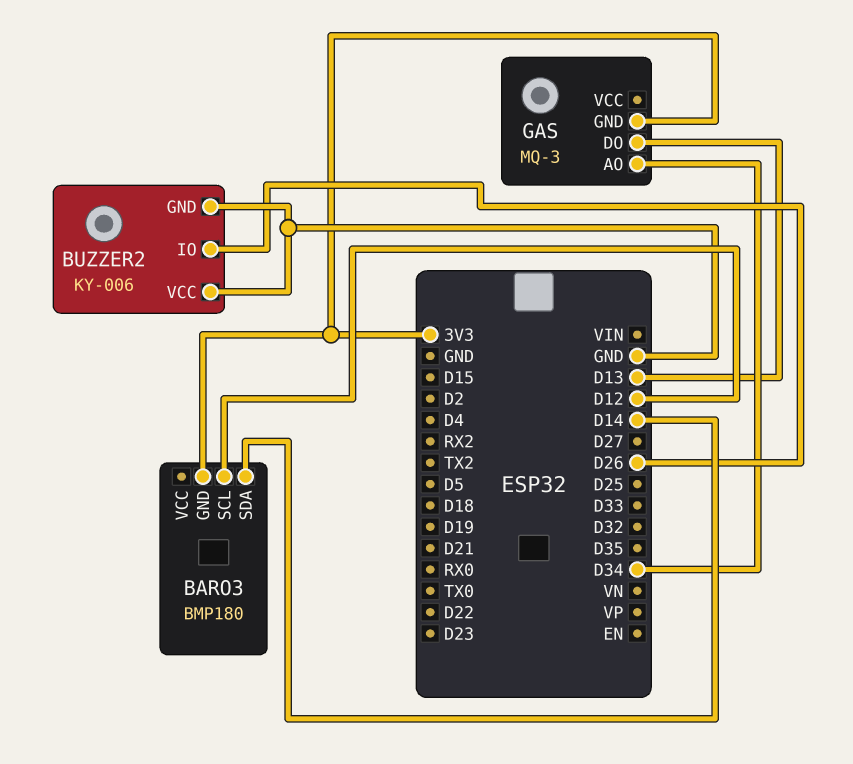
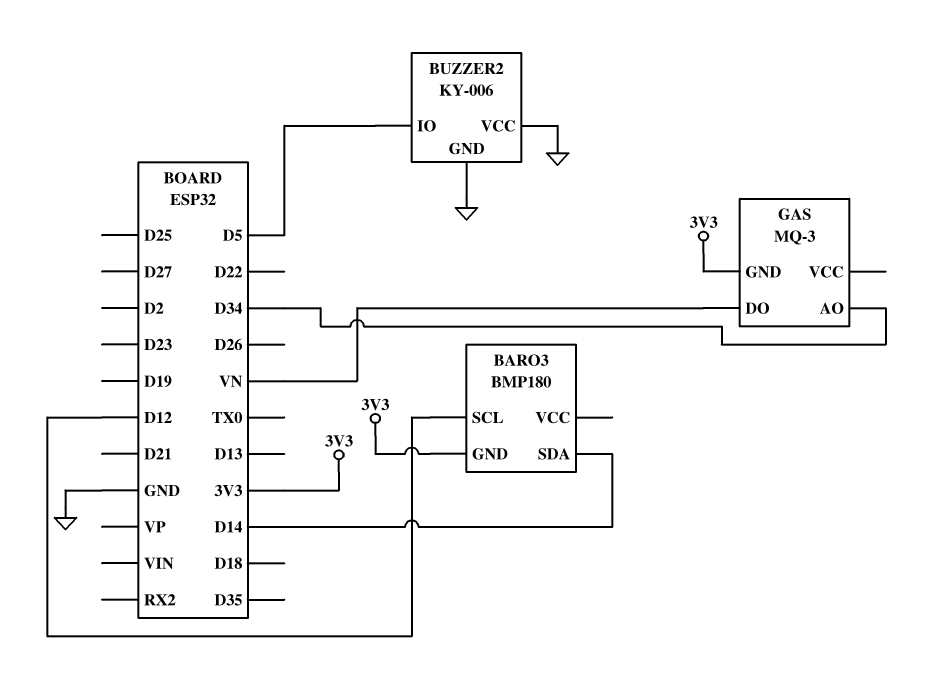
BUZZER2 pin IO: D26 -> D5
GAS pin DO: D13 -> VN

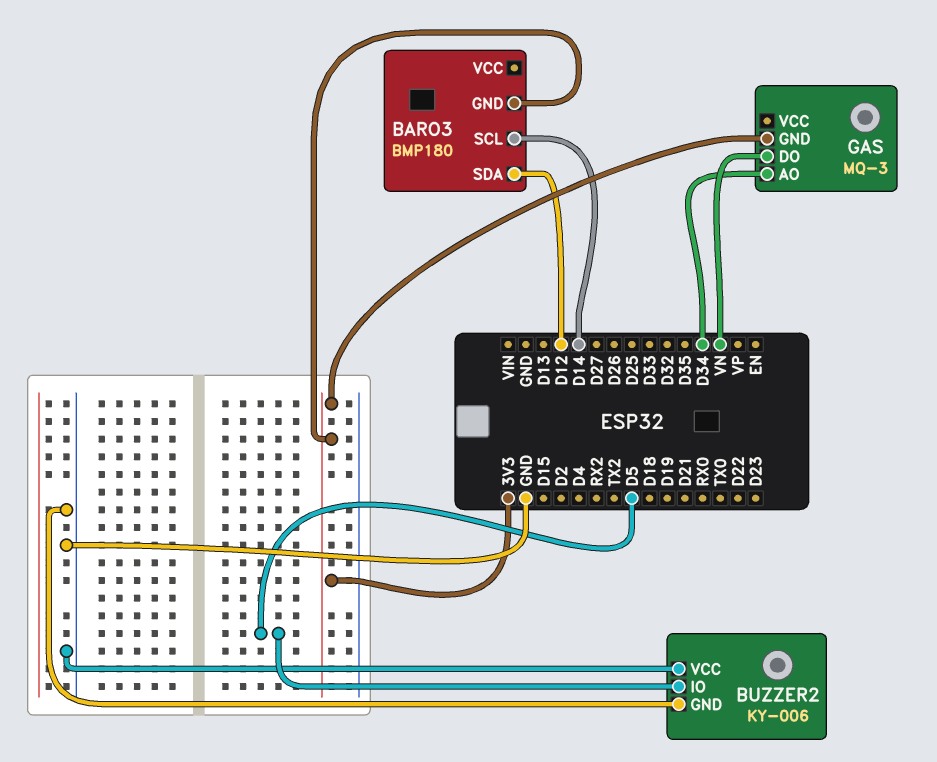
BARO3 pin SCL: D12 -> D14
BARO3 pin SDA: D14 -> D12

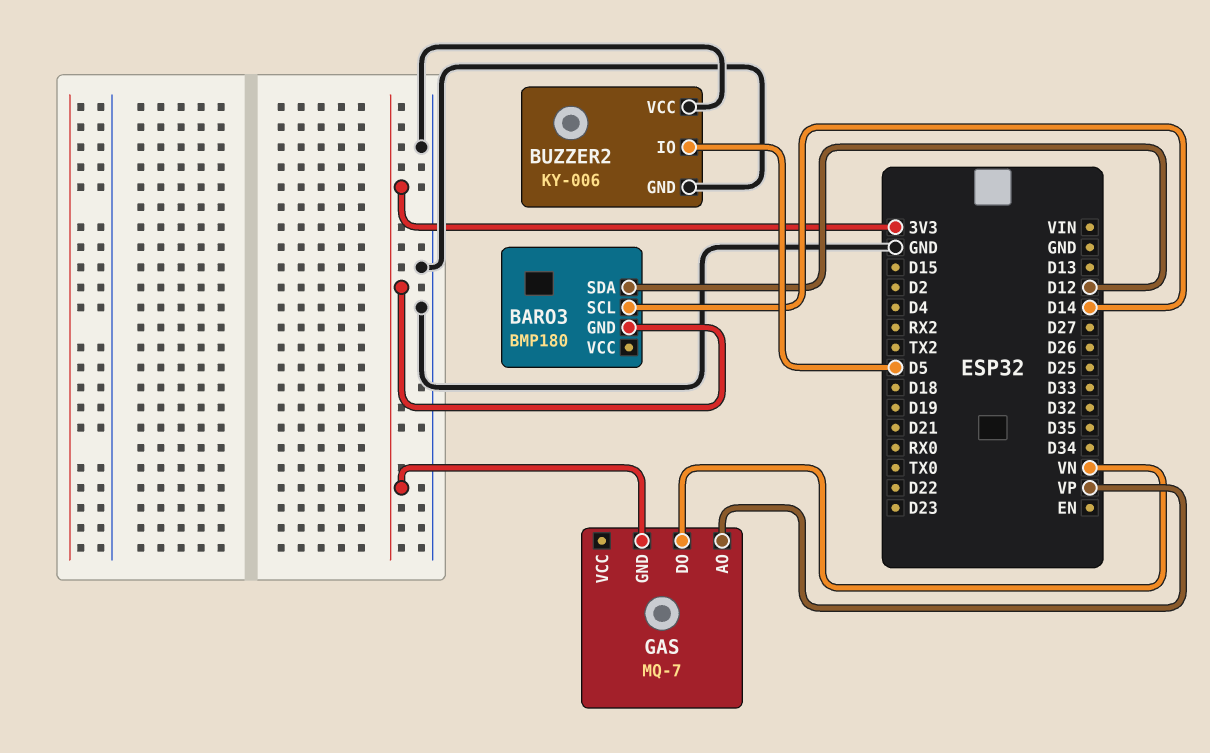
GAS: MQ-3 -> MQ-7
GAS pin AO: D34 -> VP

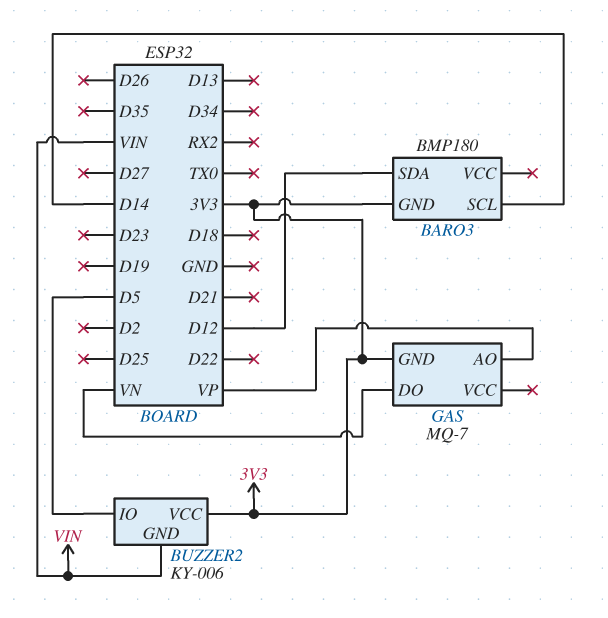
BUZZER2 pin GND: GND -> VIN
BUZZER2 pin VCC: GND -> 3V3

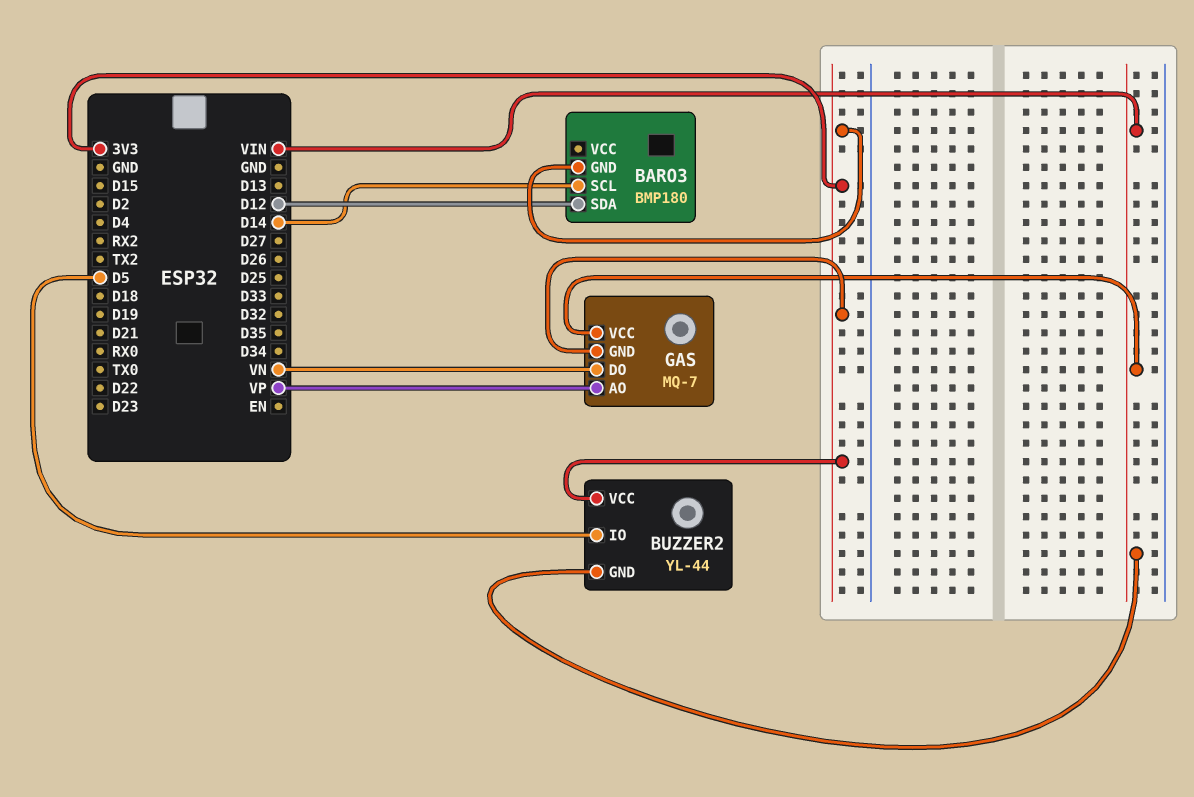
BUZZER2: KY-006 -> YL-44
GAS pin VCC: none -> VIN

